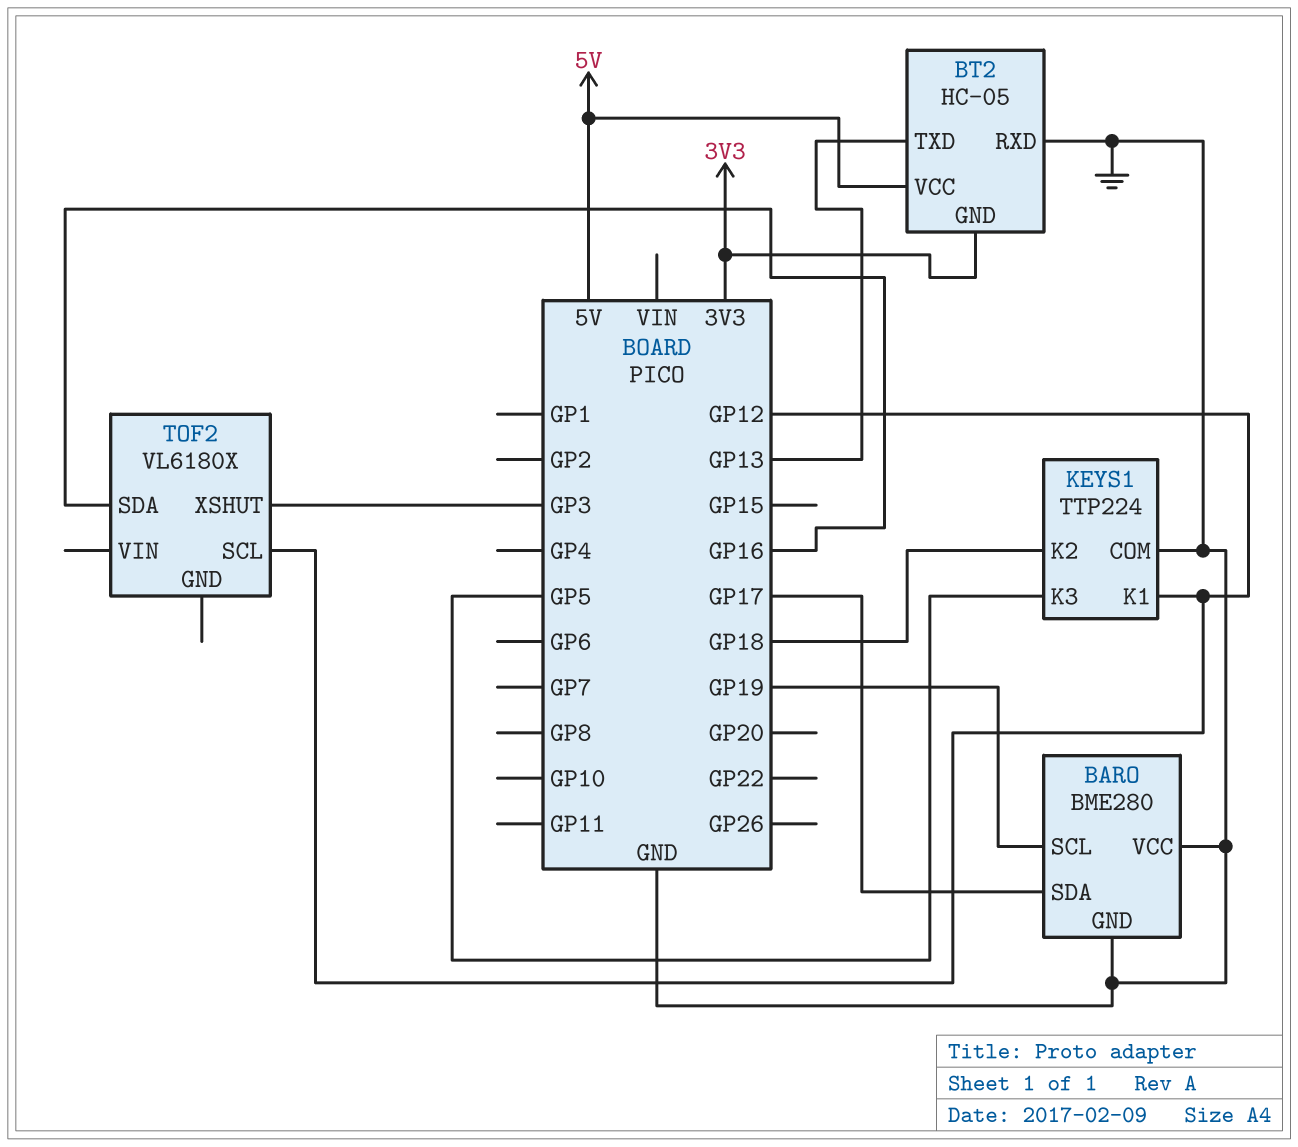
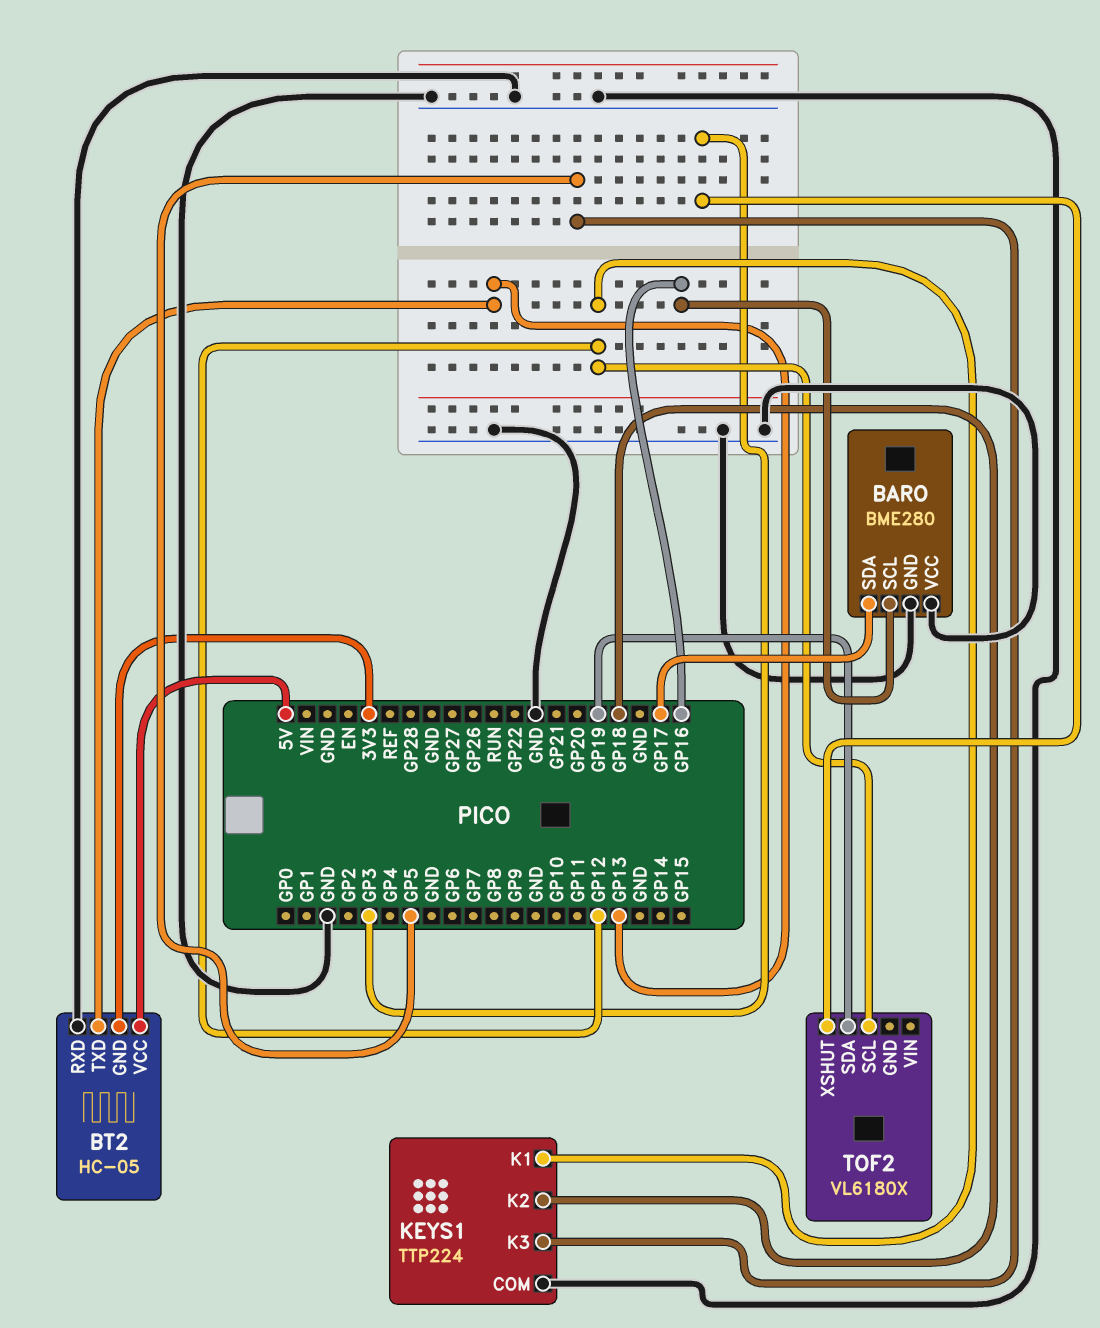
BARO pin SCL: GP19 -> GP16
TOF2 pin SDA: GP16 -> GP19

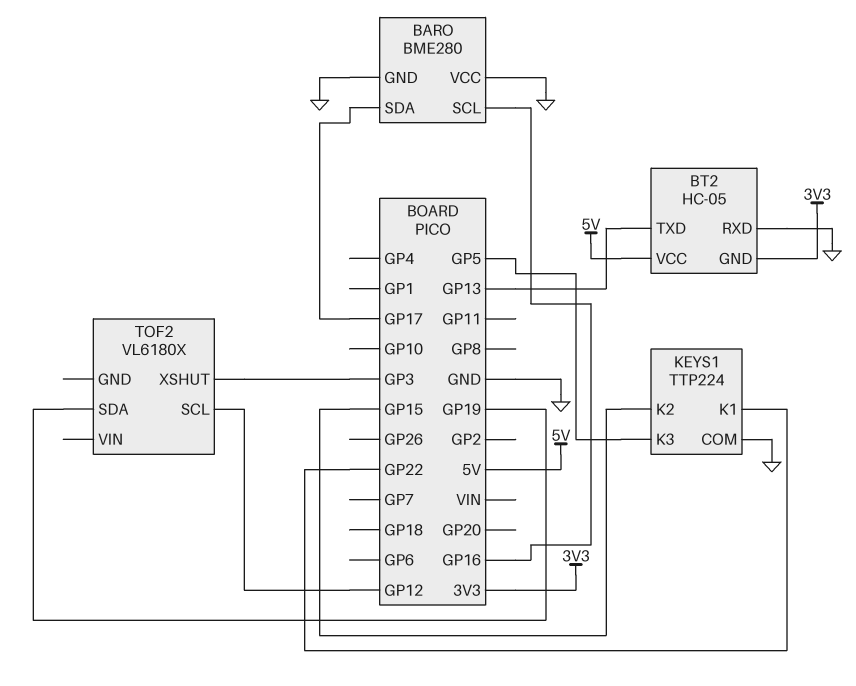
KEYS1 pin K1: GP12 -> GP22
KEYS1 pin K2: GP18 -> GP15

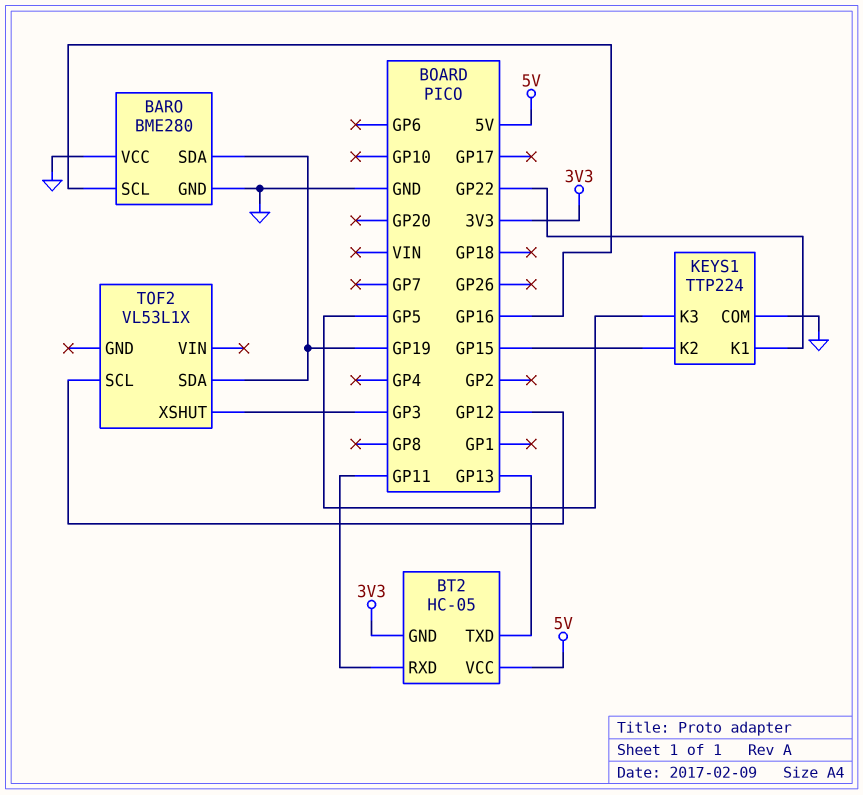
BARO pin SDA: GP17 -> GP19
BT2 pin RXD: GND -> GP11
TOF2: VL6180X -> VL53L1X

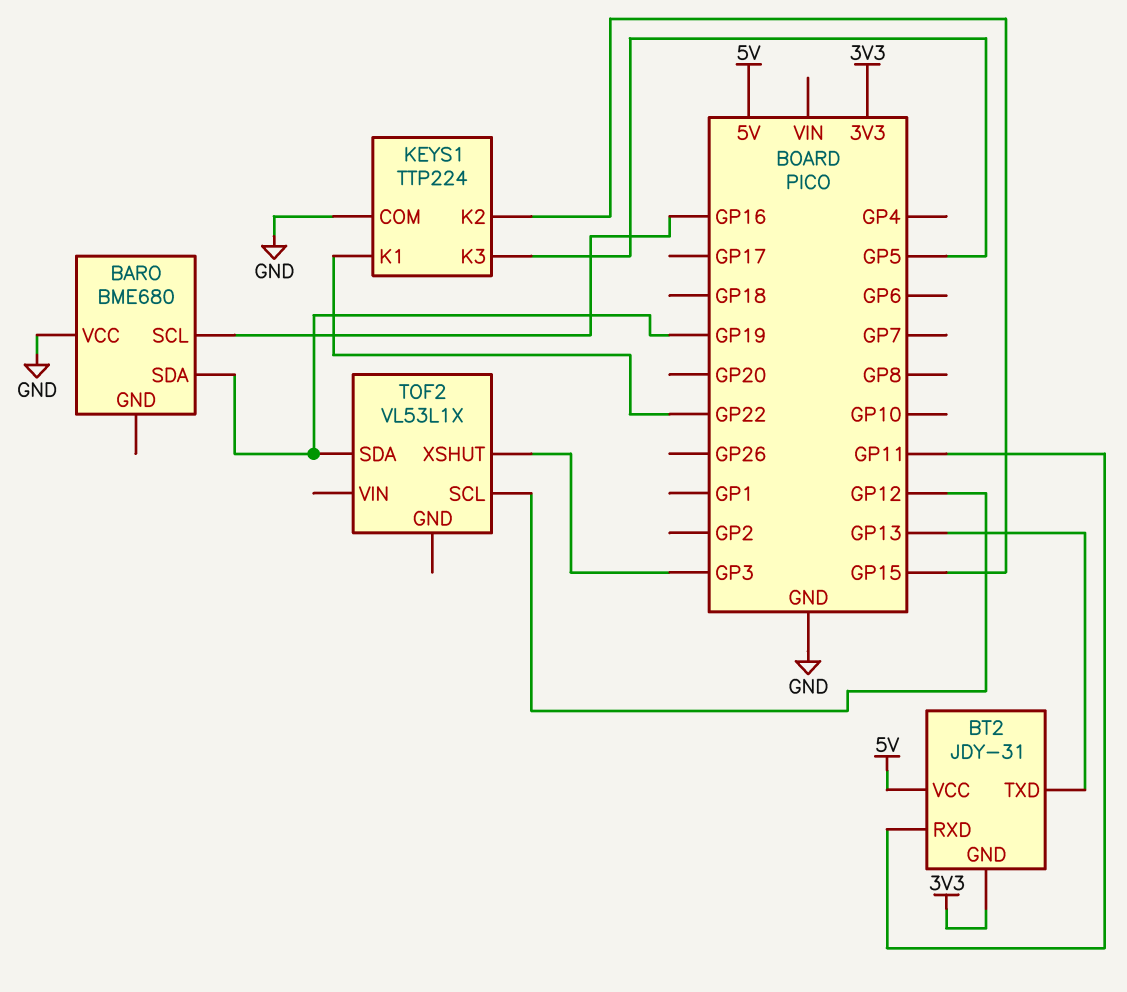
BARO: BME280 -> BME680
BARO pin GND: GND -> none
BT2: HC-05 -> JDY-31

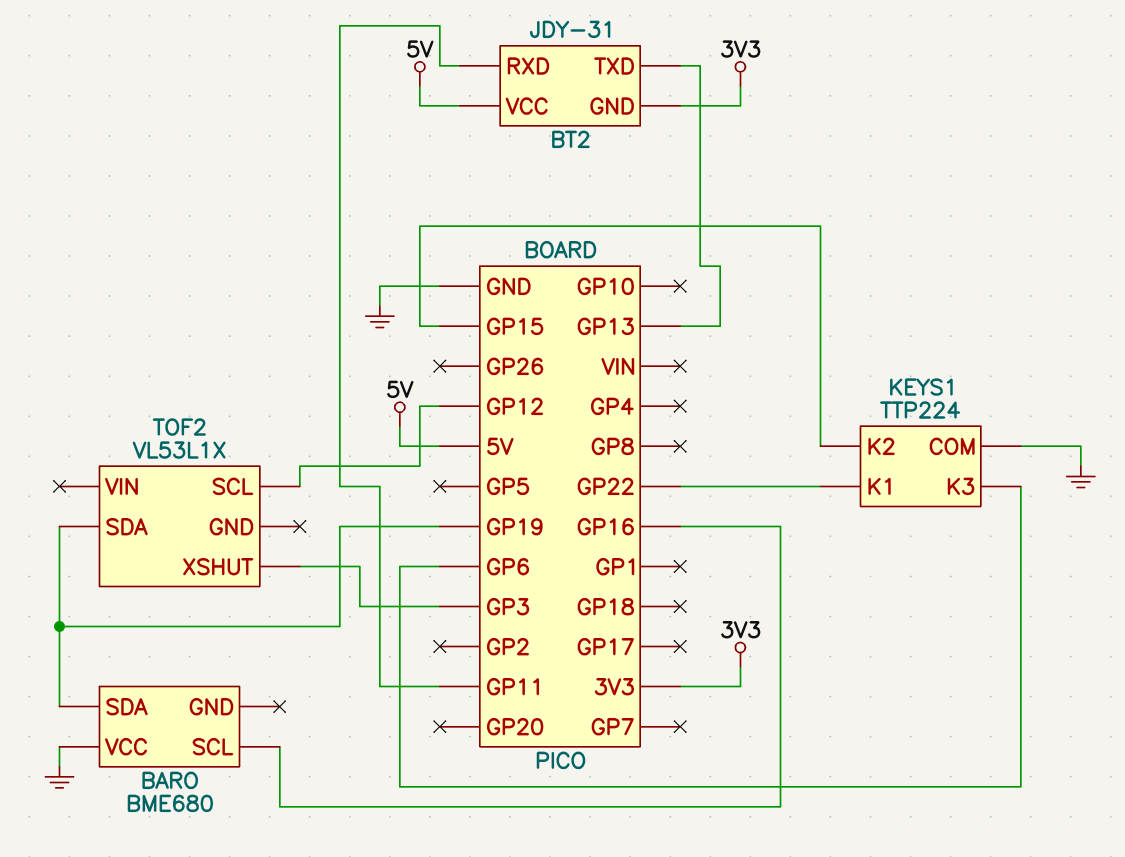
KEYS1 pin K3: GP5 -> GP6

